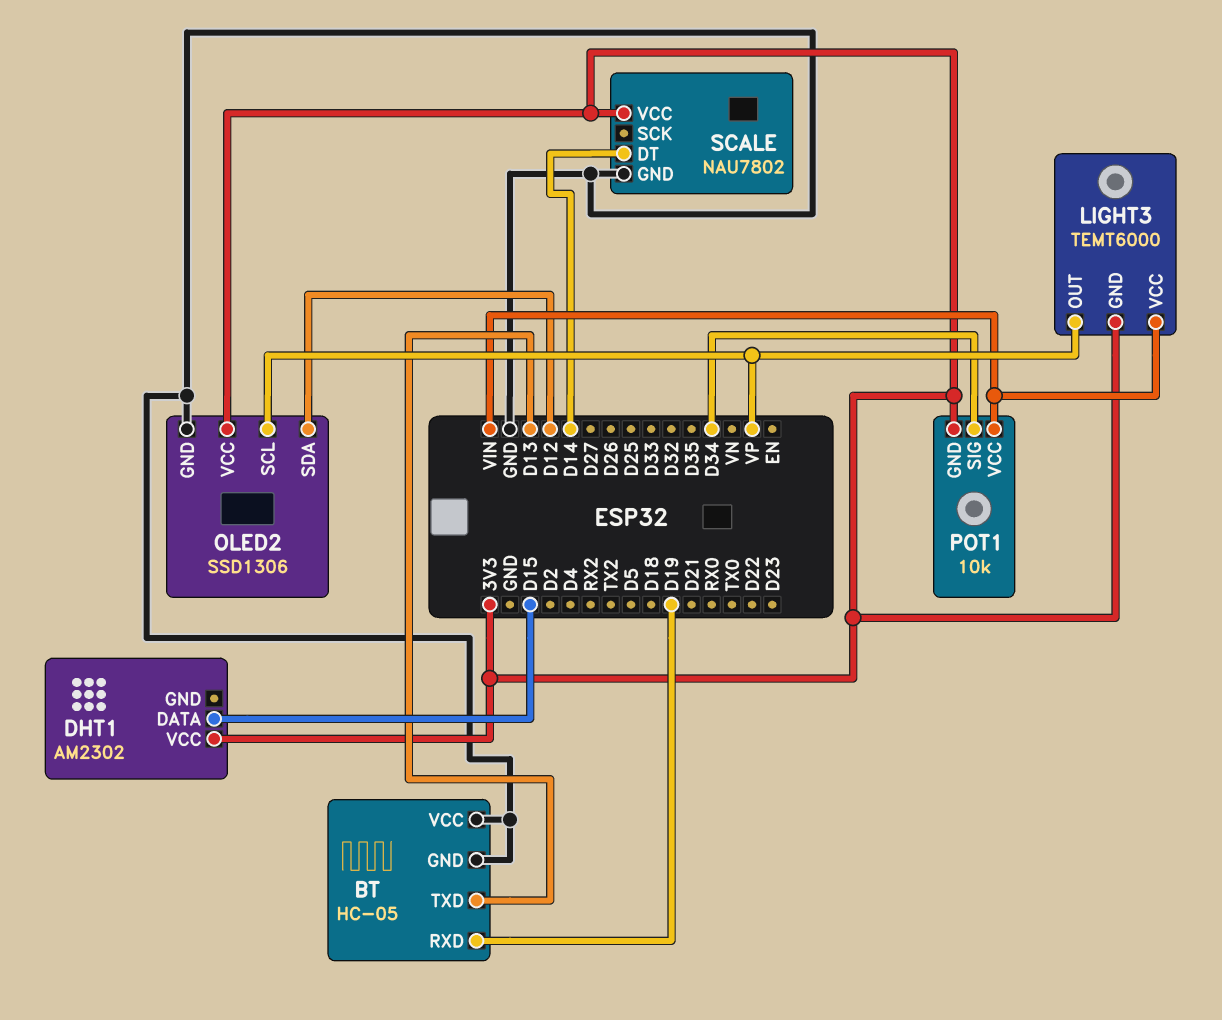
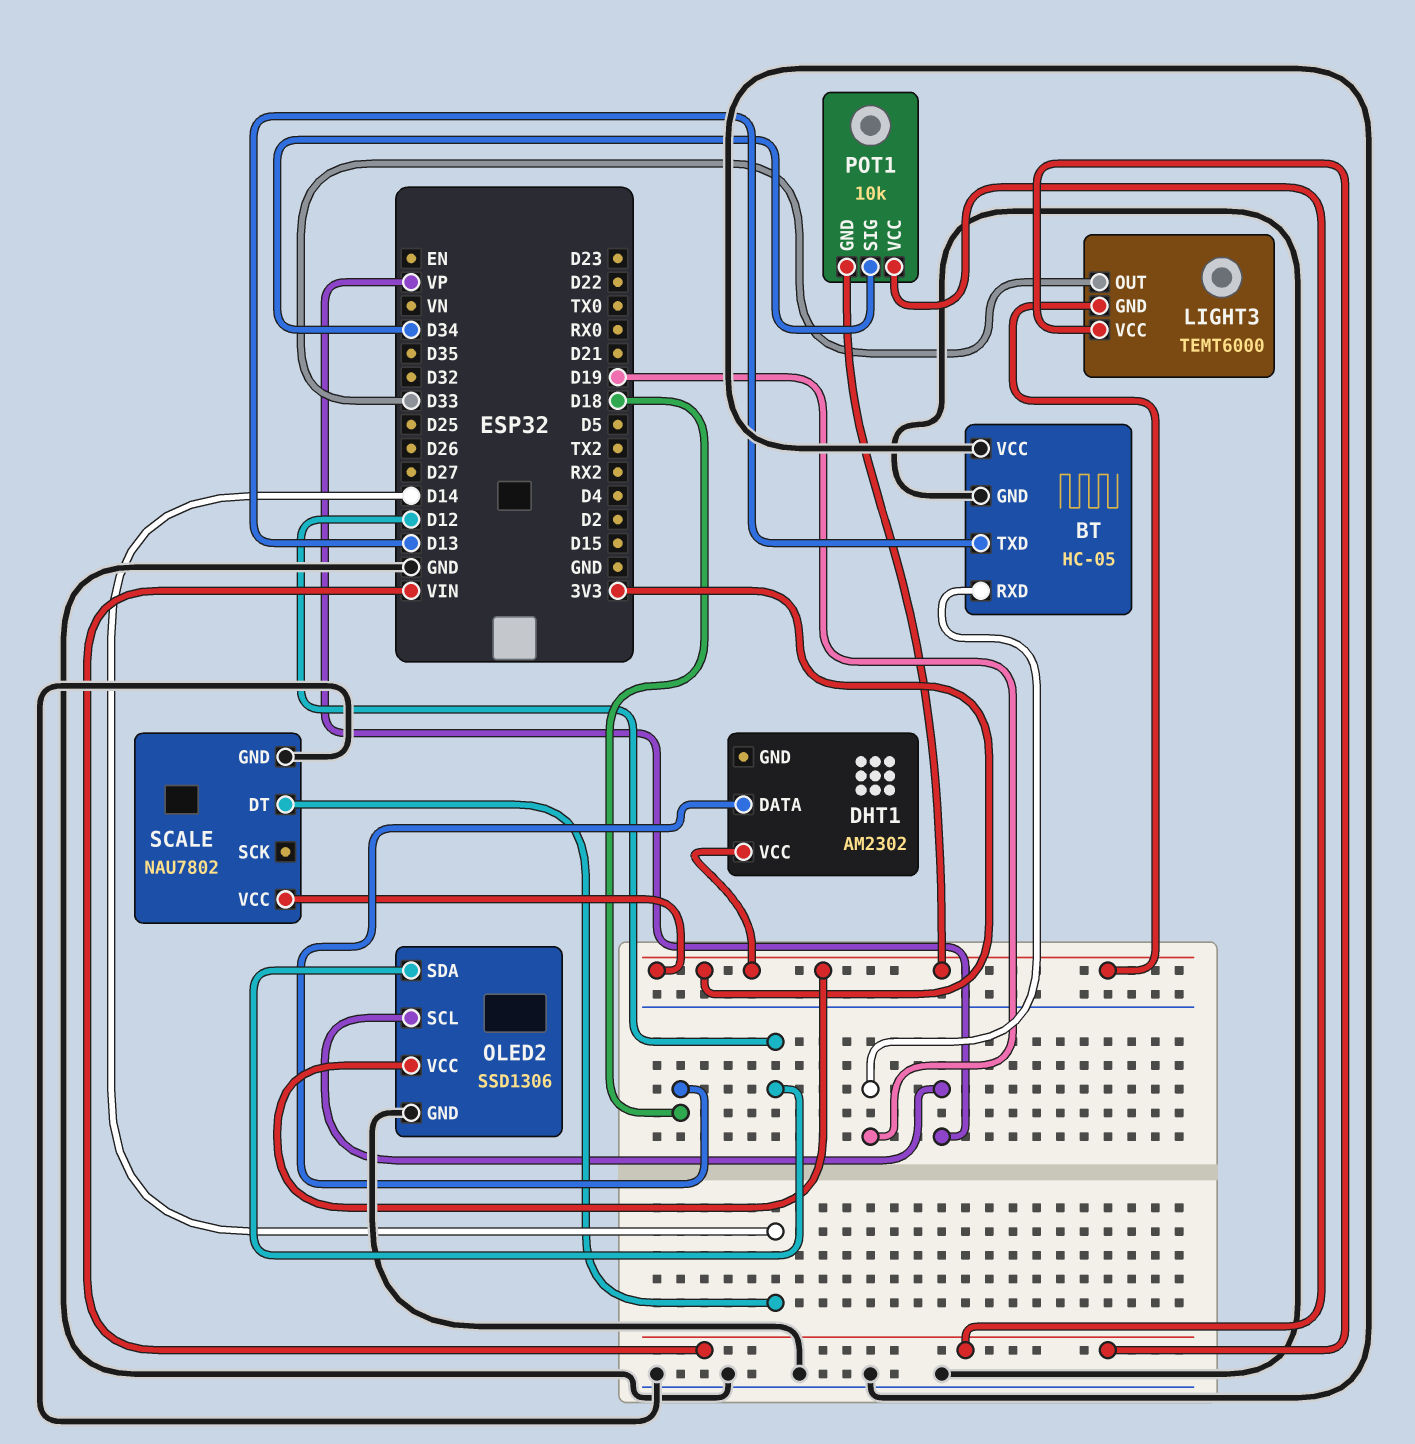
DHT1 pin DATA: D15 -> D18
LIGHT3 pin OUT: VP -> D33

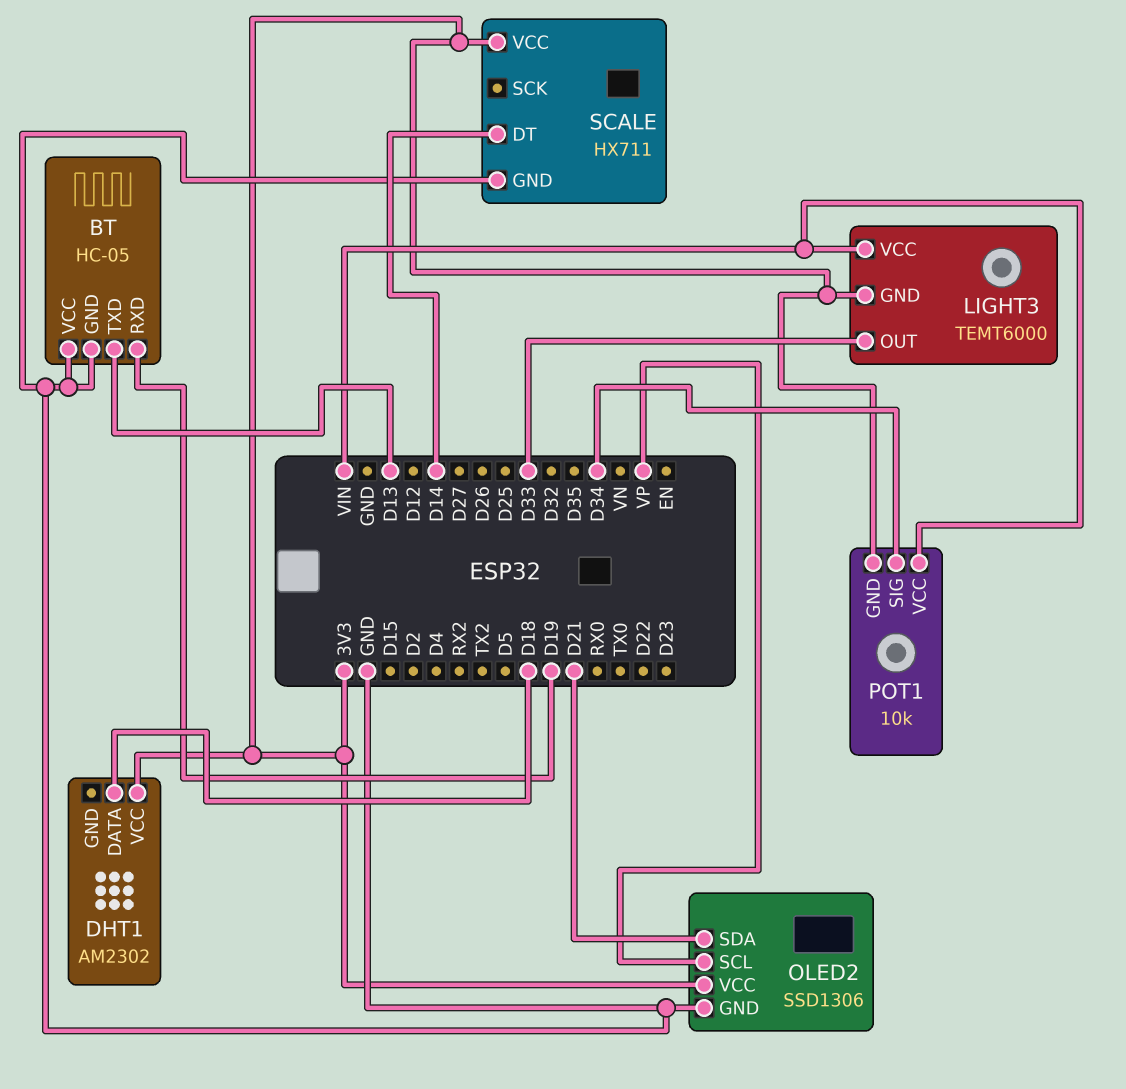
OLED2 pin SDA: D12 -> D21
SCALE: NAU7802 -> HX711

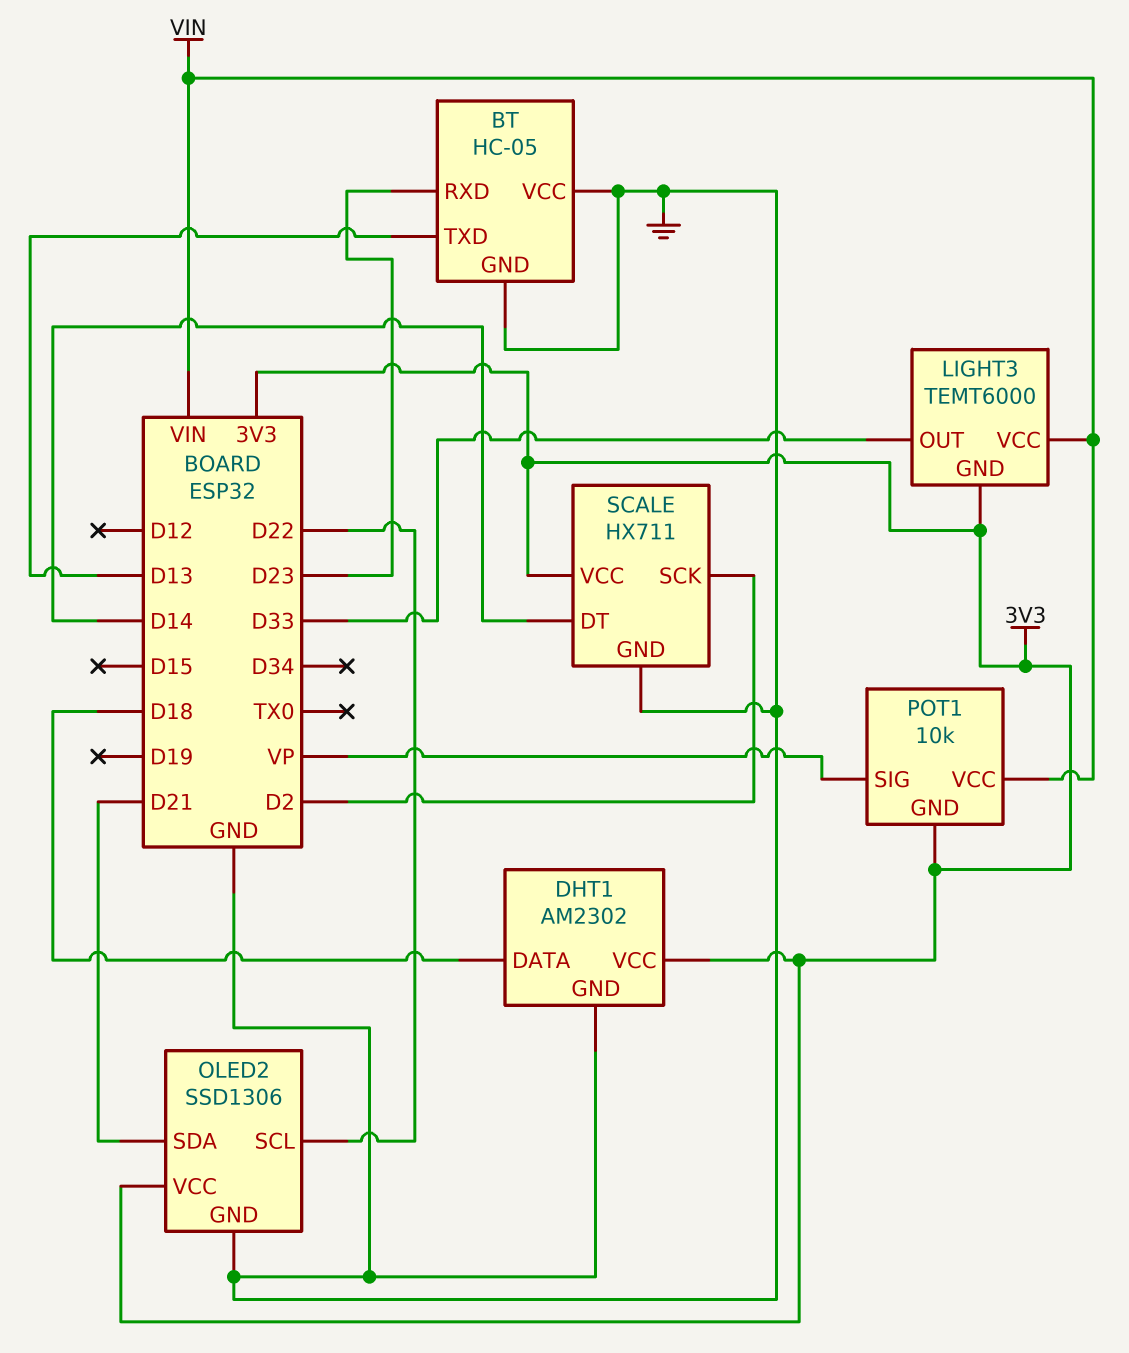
BT pin RXD: D19 -> D23
DHT1 pin GND: none -> GND
OLED2 pin SCL: VP -> D22
POT1 pin SIG: D34 -> VP
SCALE pin SCK: none -> D2

